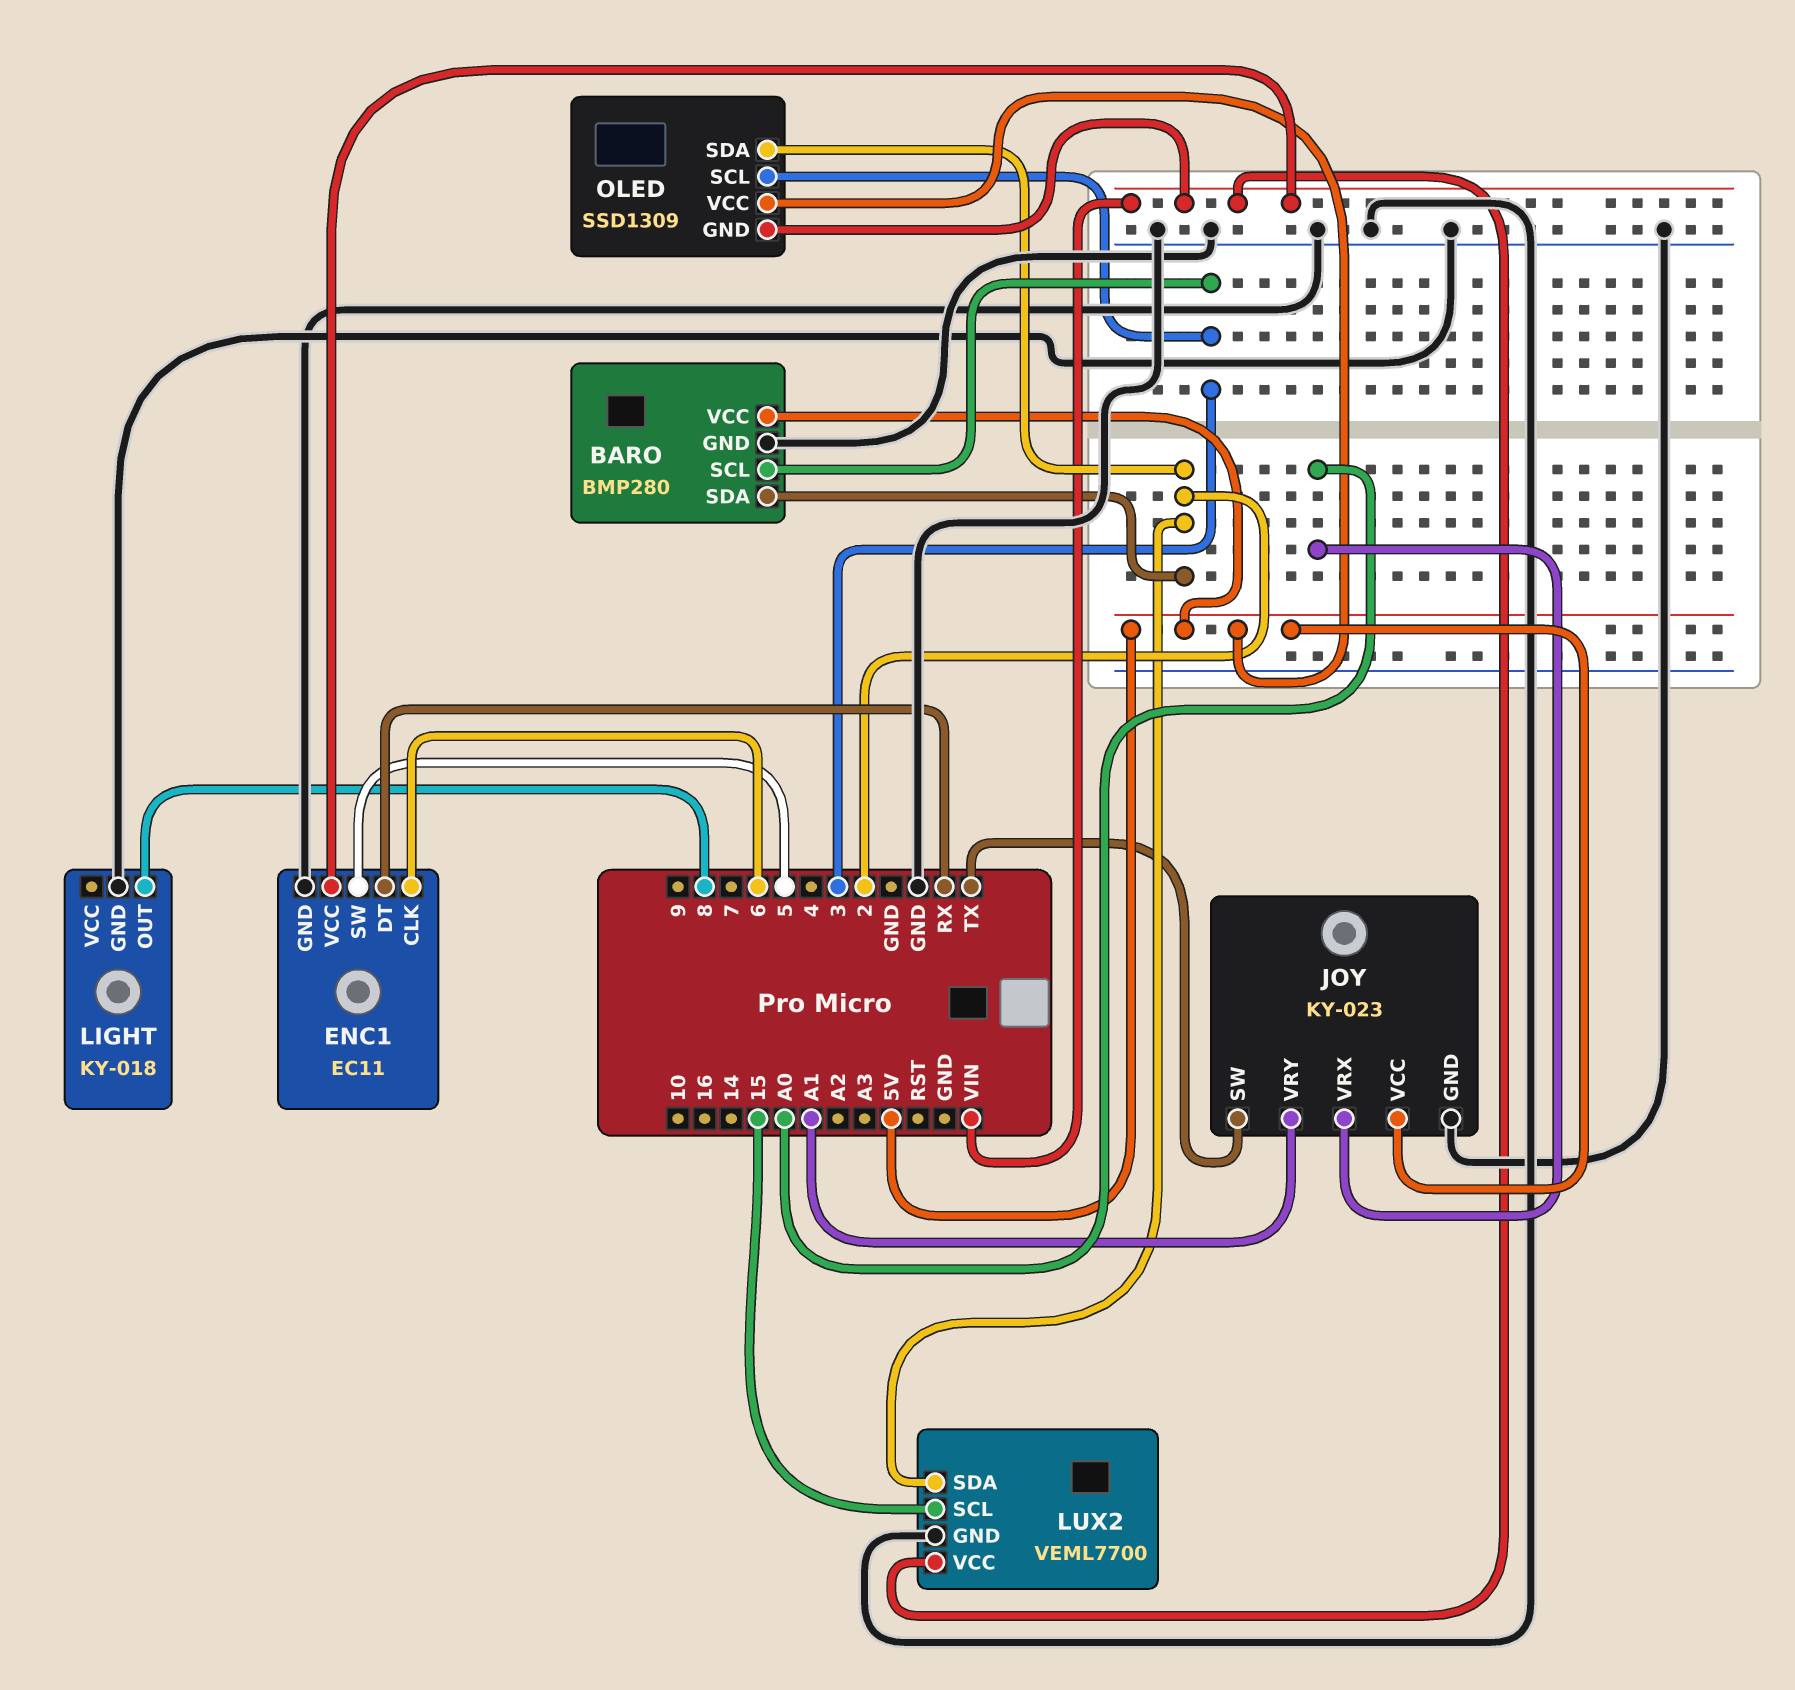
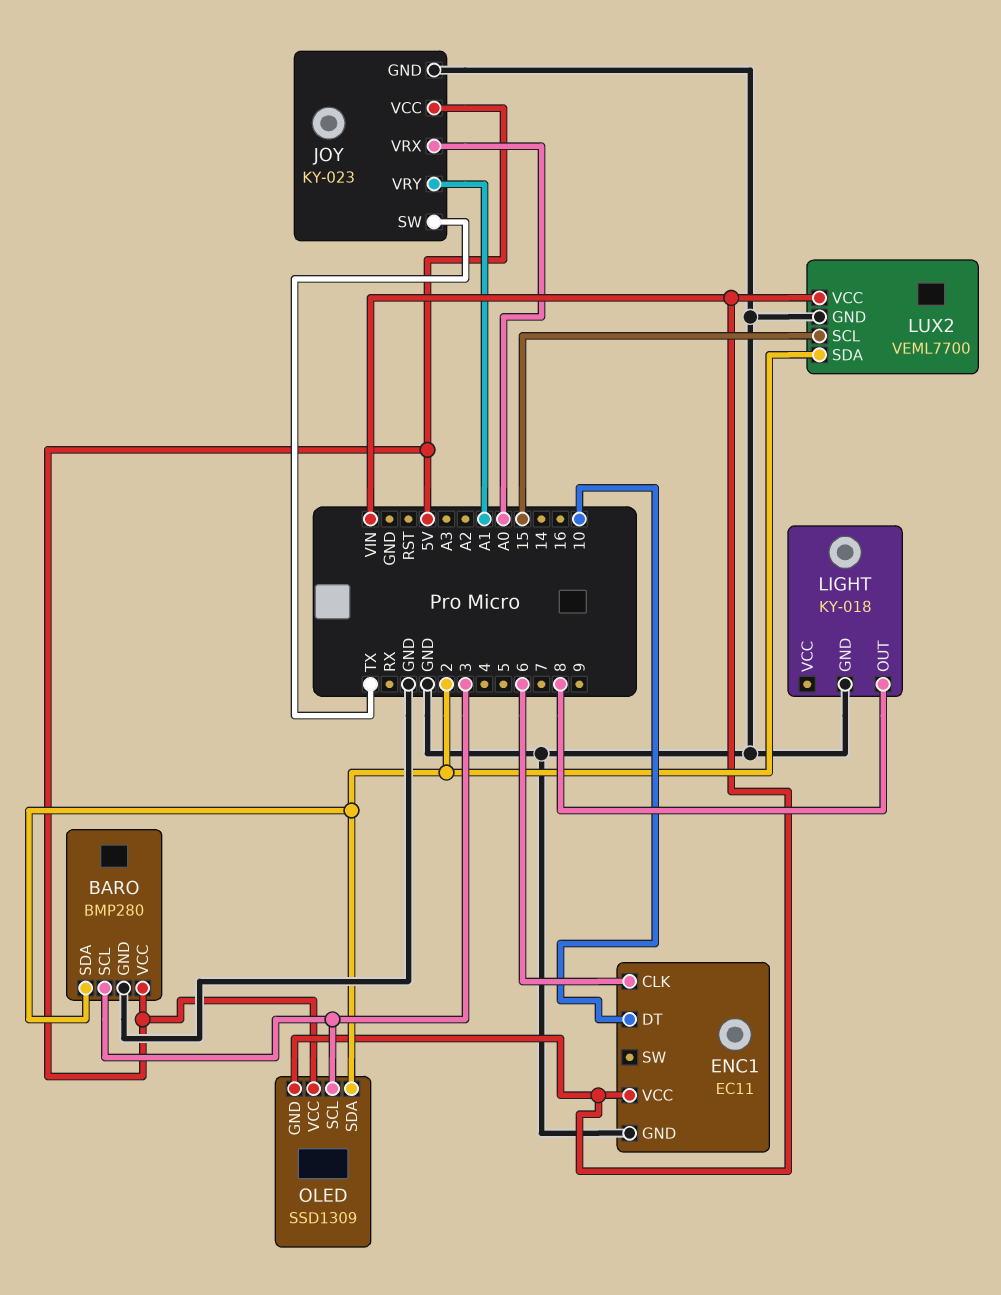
ENC1 pin DT: RX -> 10
ENC1 pin SW: 5 -> none

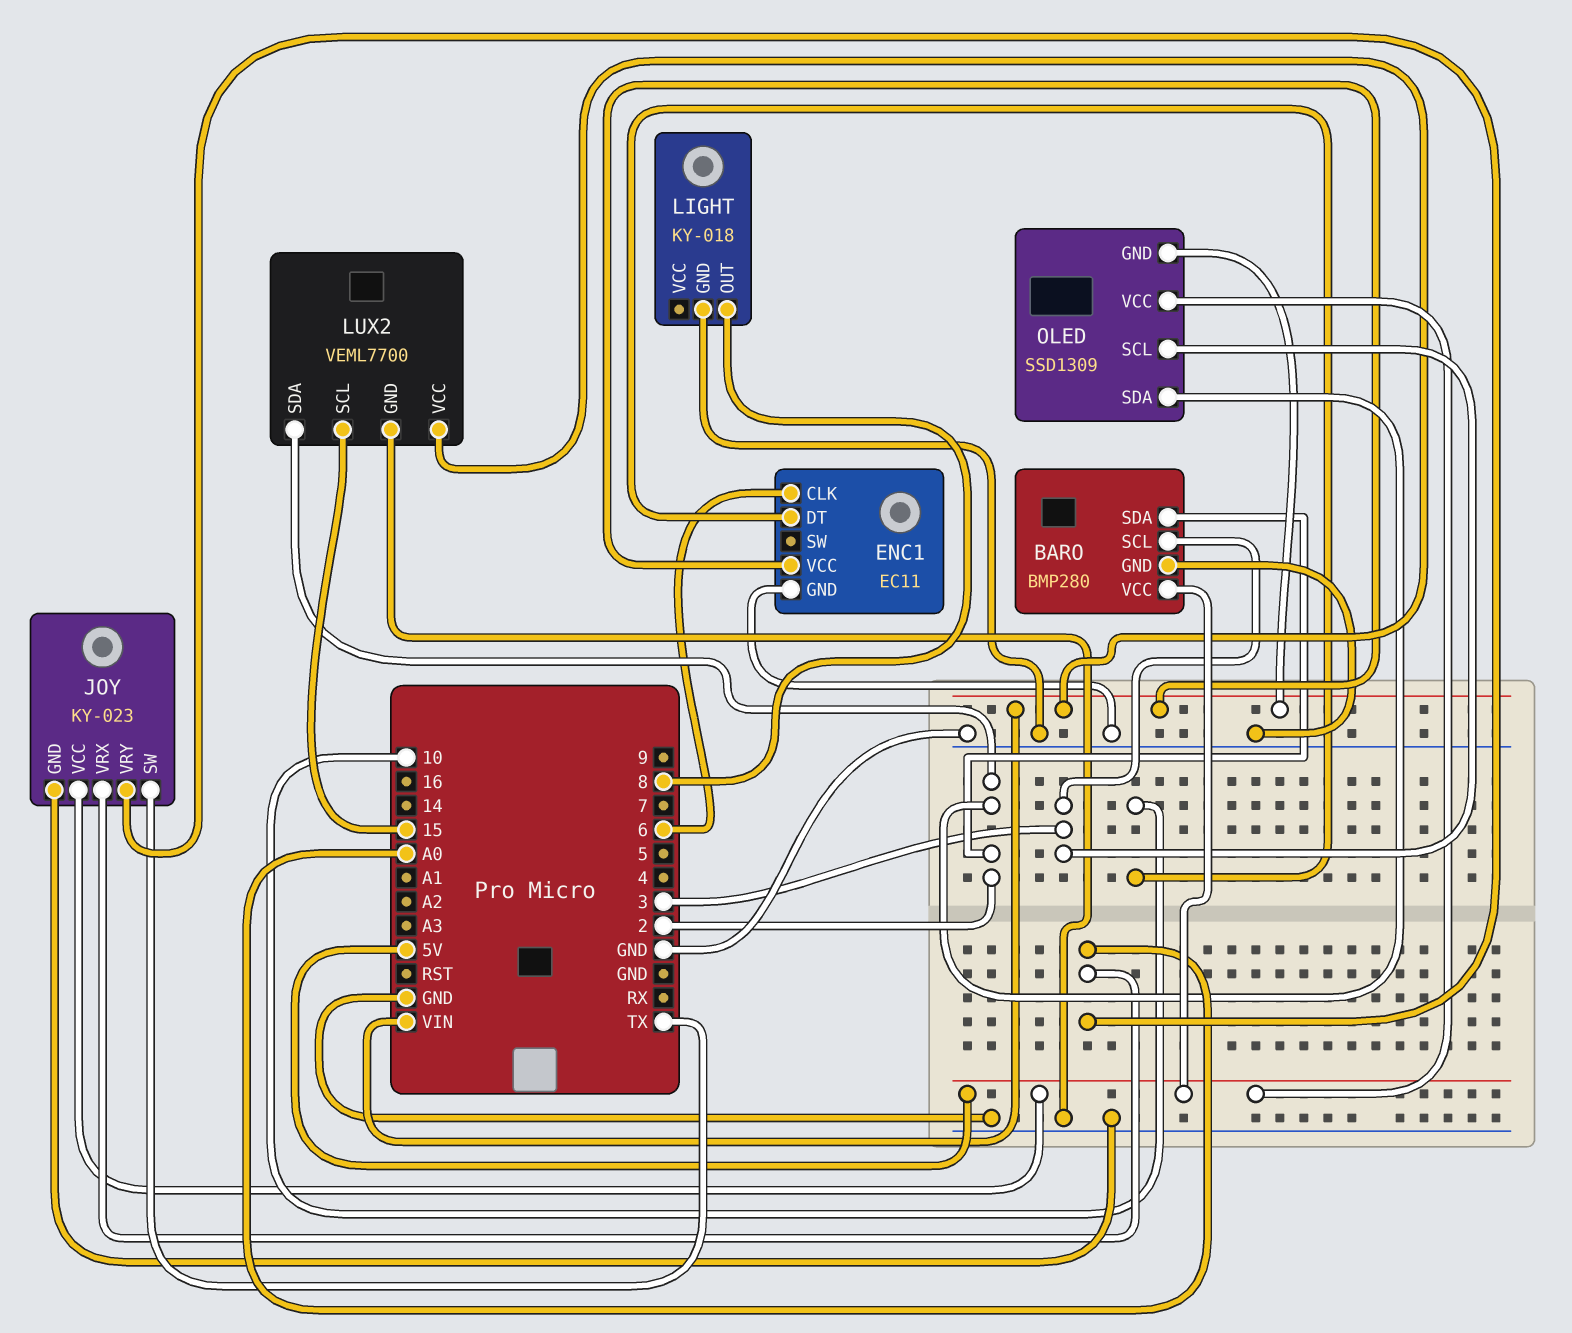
JOY pin VRY: A1 -> A0

